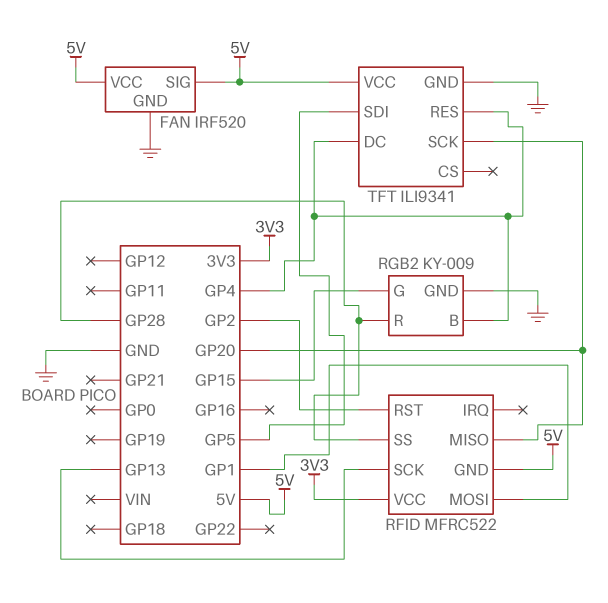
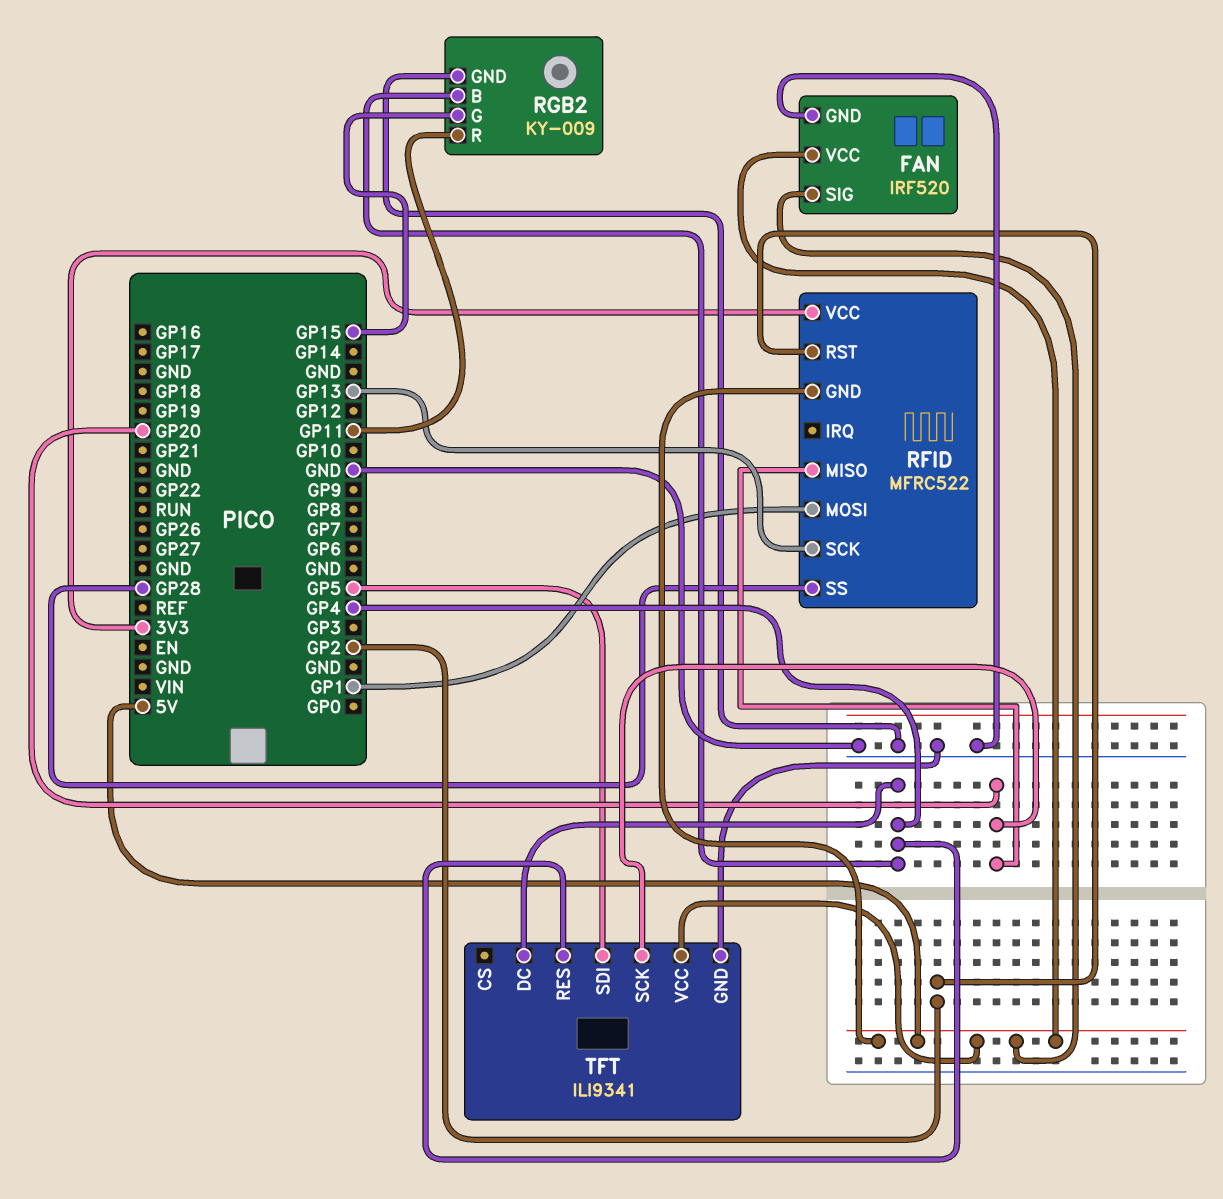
RGB2 pin R: GP28 -> GP11

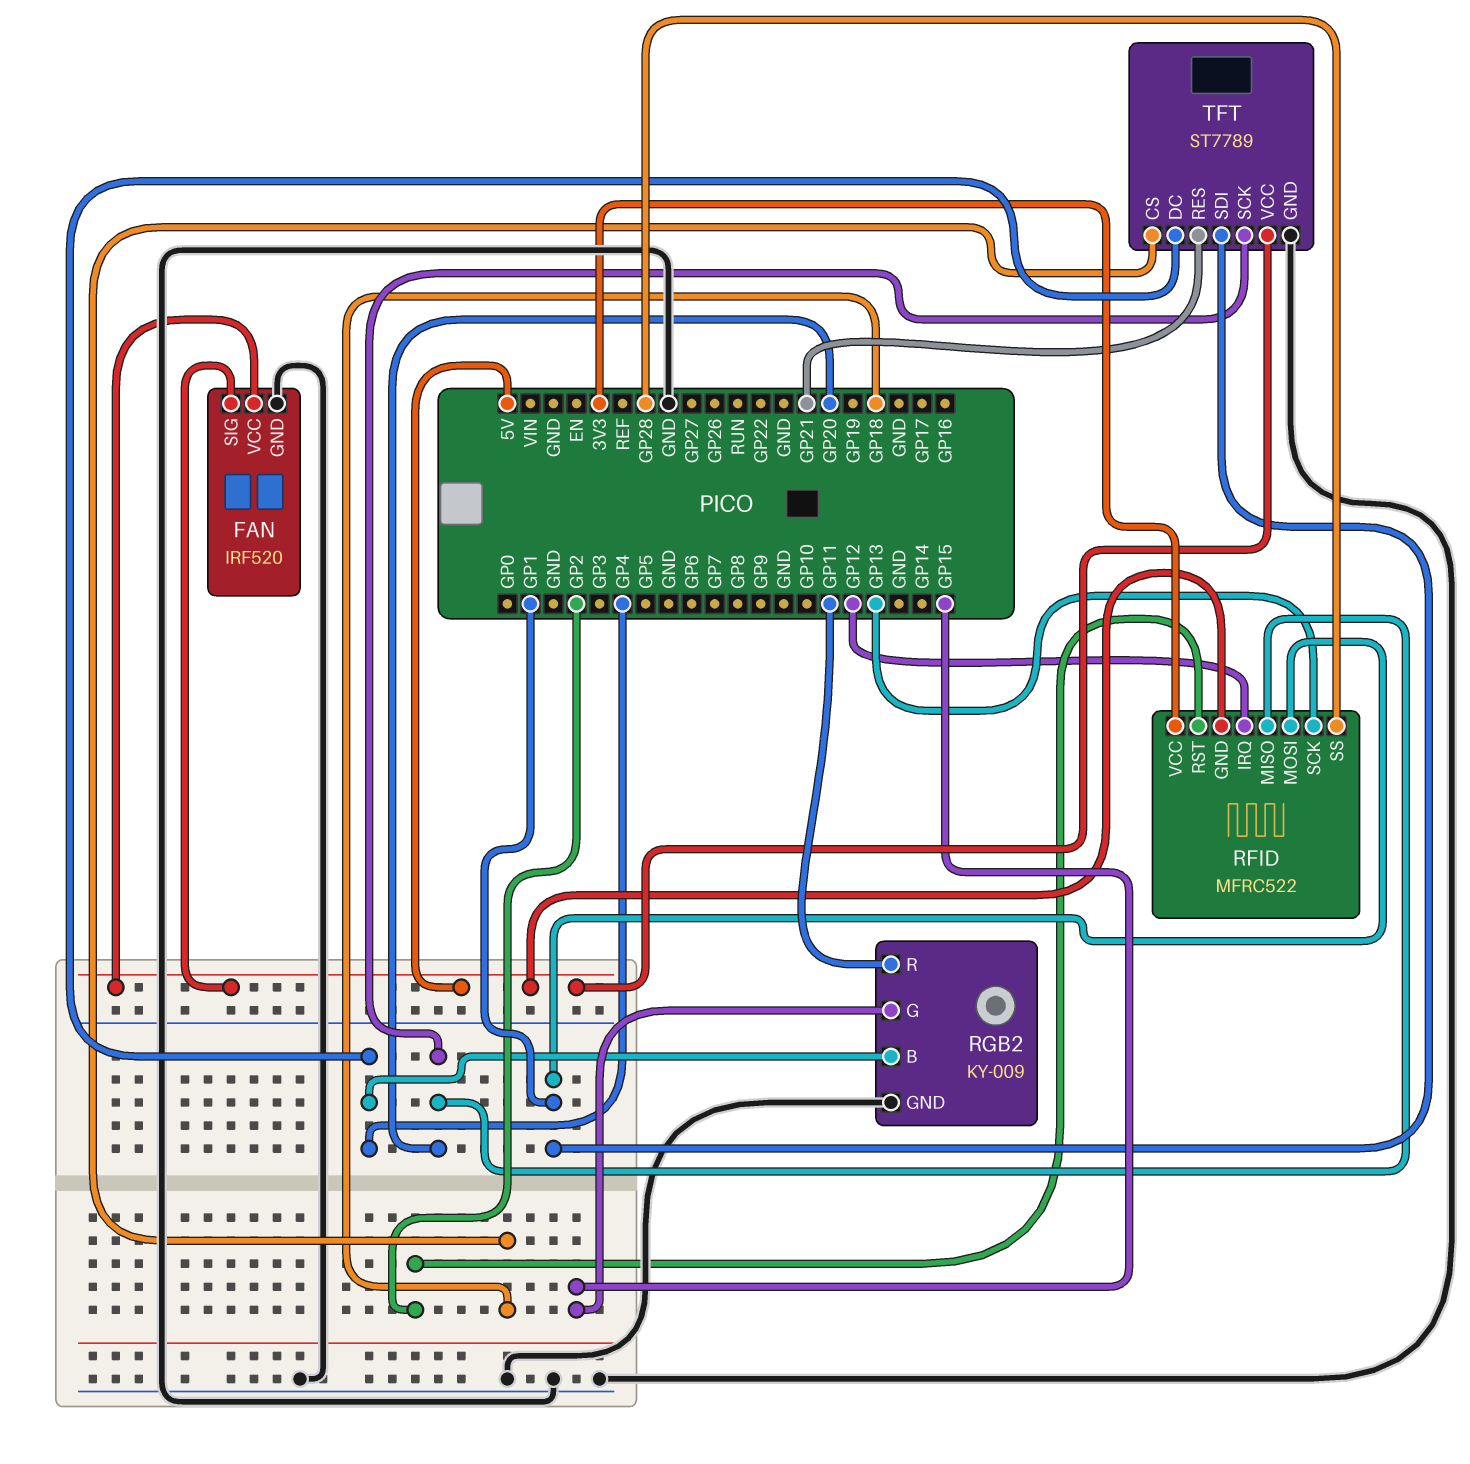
RFID pin IRQ: none -> GP12
TFT: ILI9341 -> ST7789
TFT pin CS: none -> GP18
TFT pin RES: GP4 -> GP21
TFT pin SDI: GP5 -> GP1

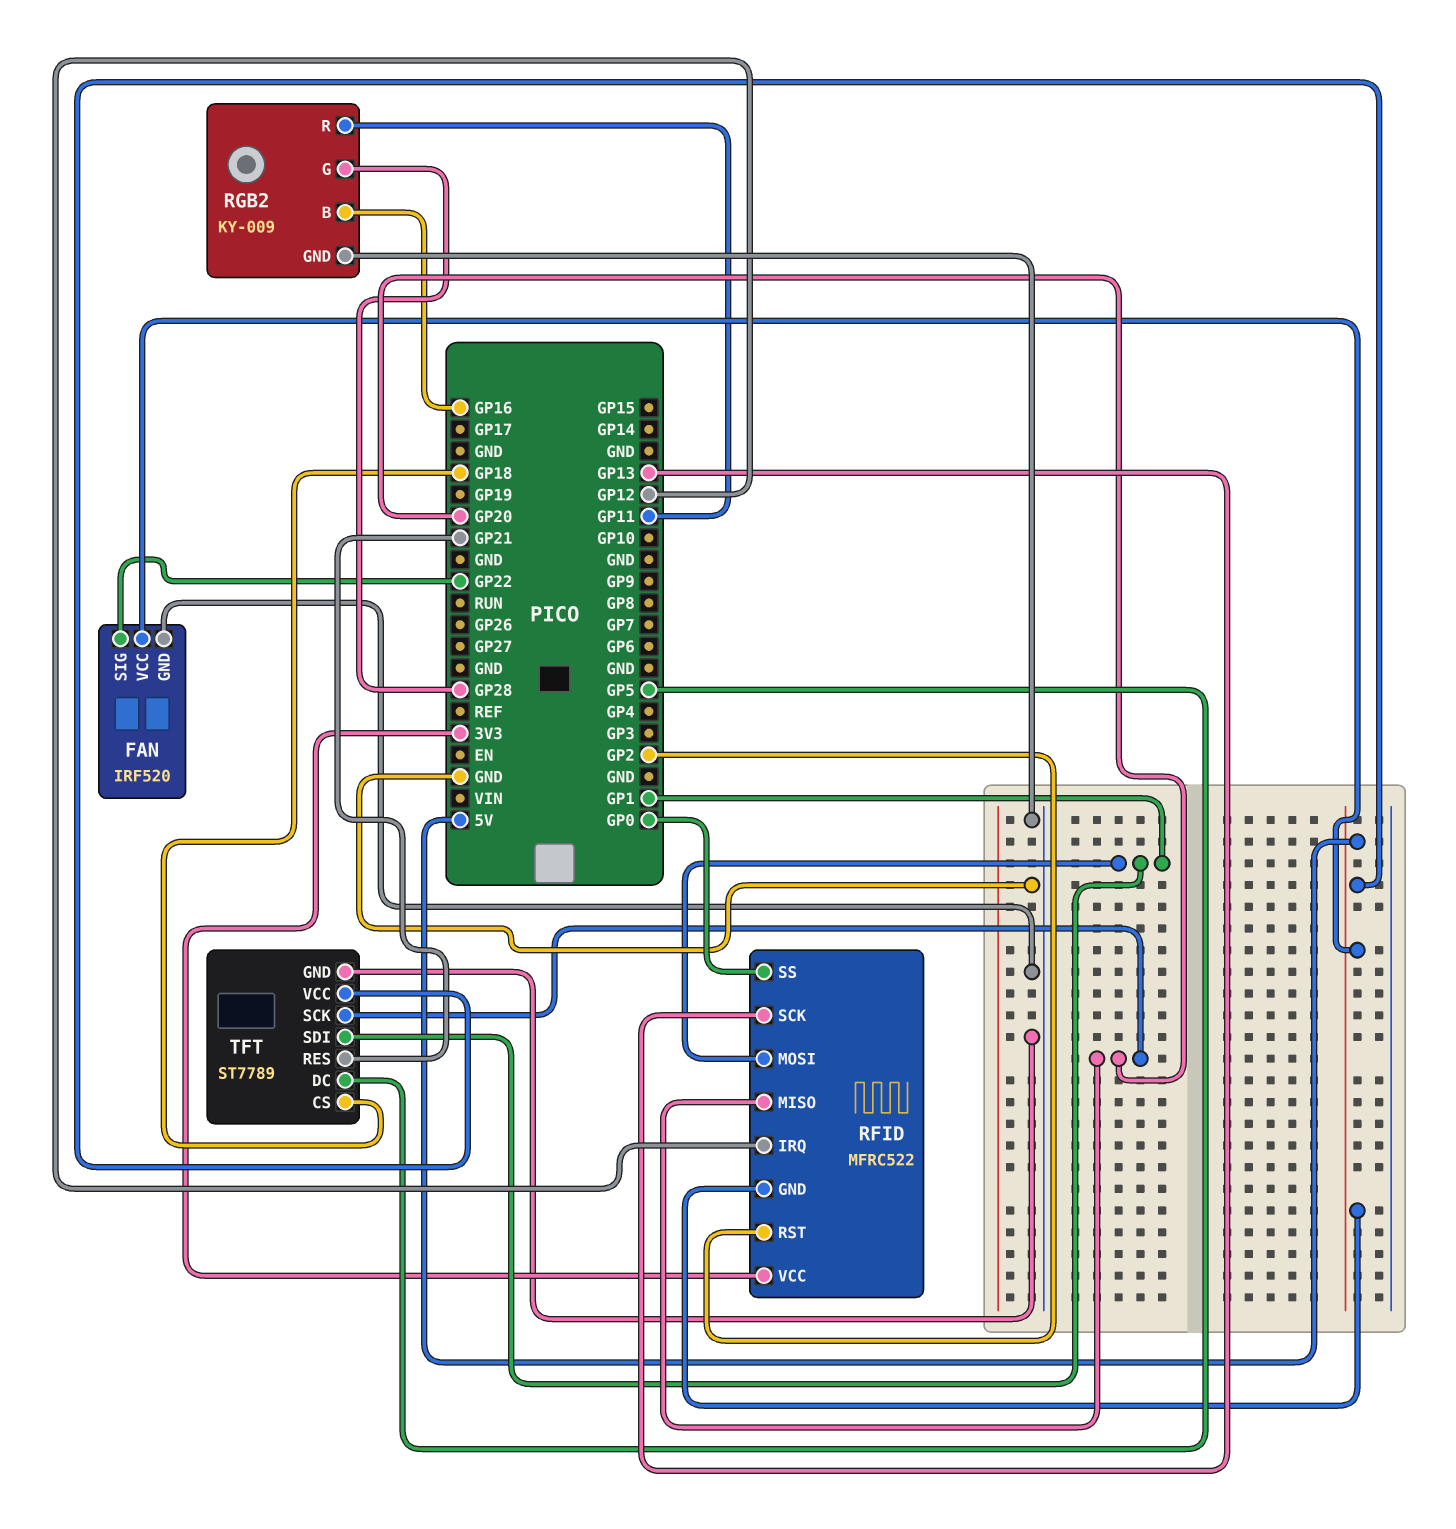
FAN pin SIG: 5V -> GP22
RFID pin SS: GP28 -> GP0
RGB2 pin B: GP4 -> GP16
RGB2 pin G: GP15 -> GP28
TFT pin DC: GP4 -> GP5

